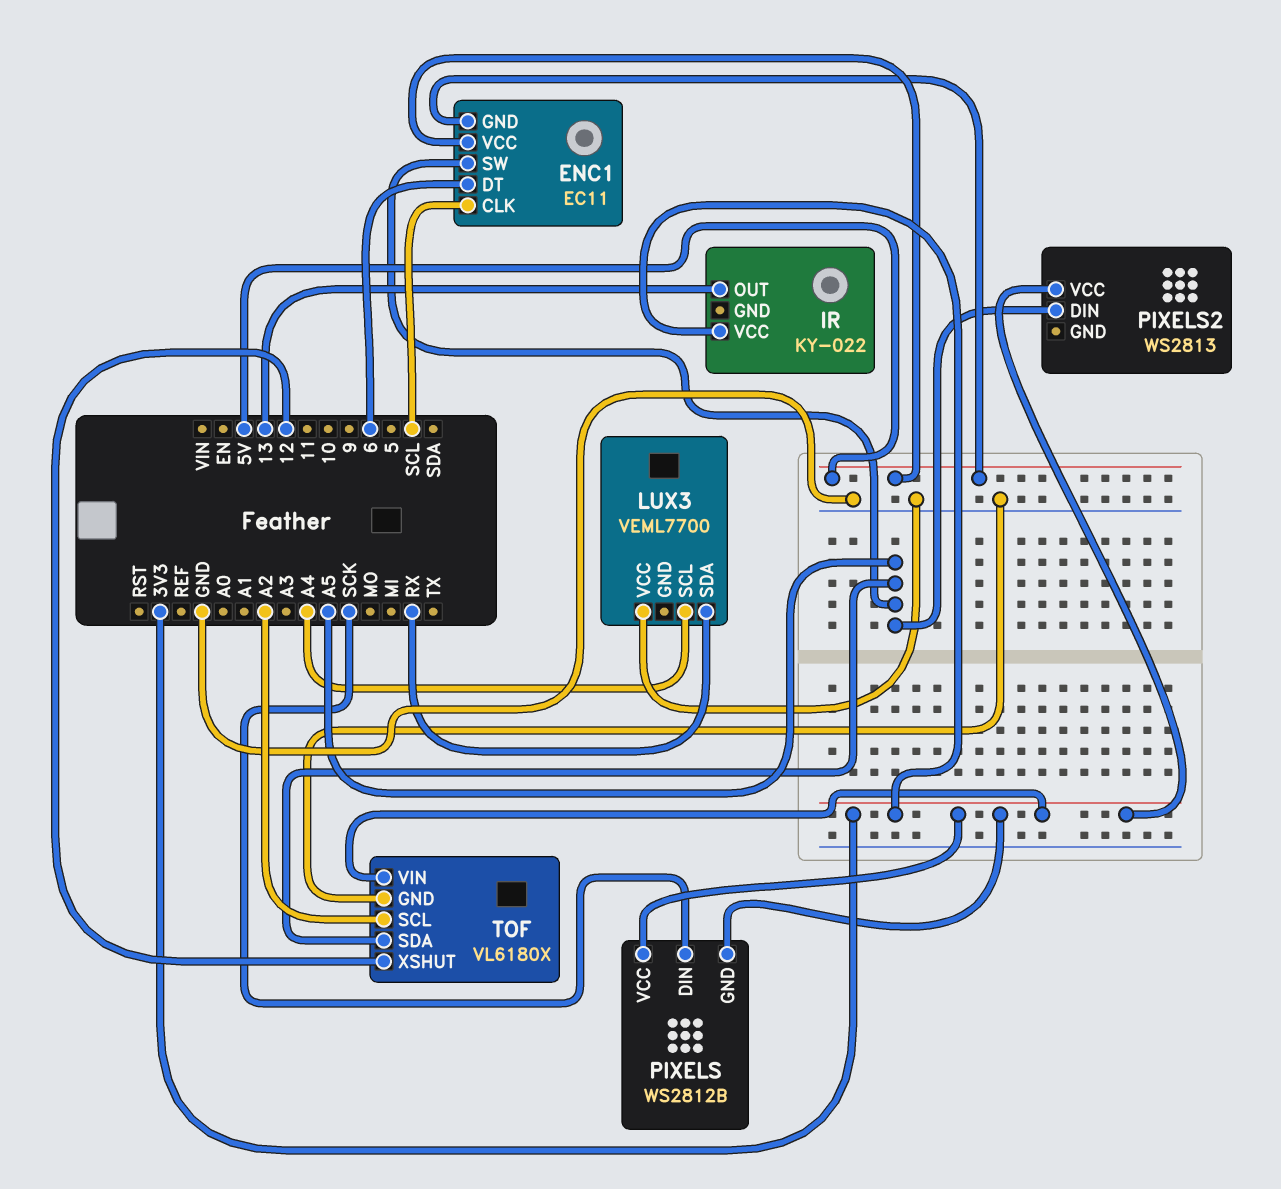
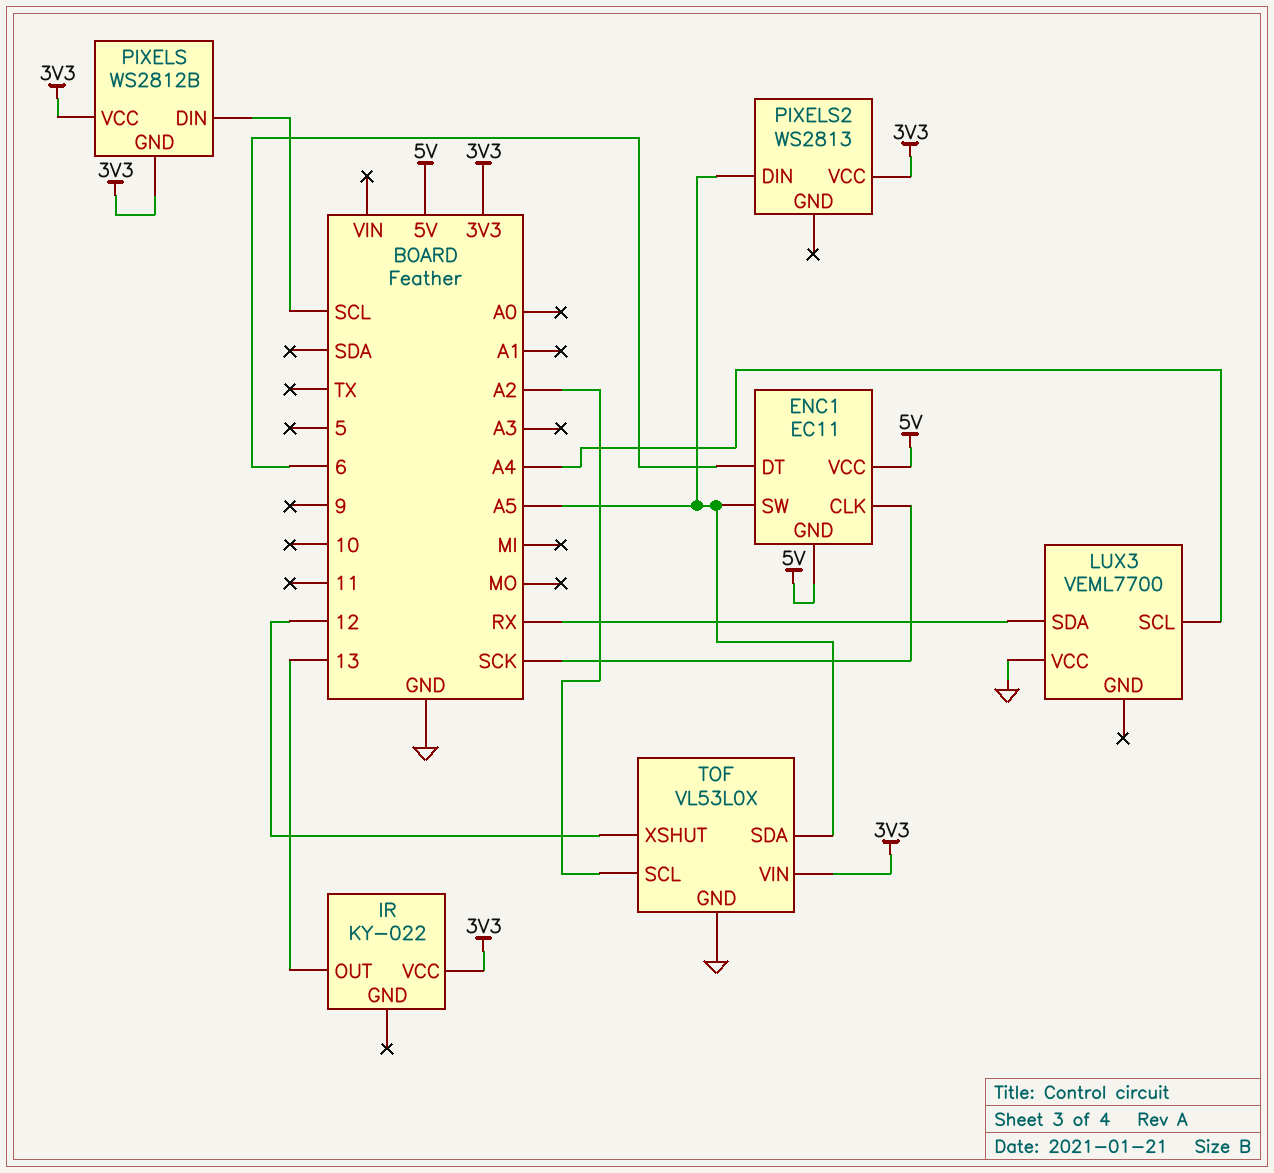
ENC1 pin CLK: SCL -> SCK
PIXELS pin DIN: SCK -> SCL
TOF: VL6180X -> VL53L0X

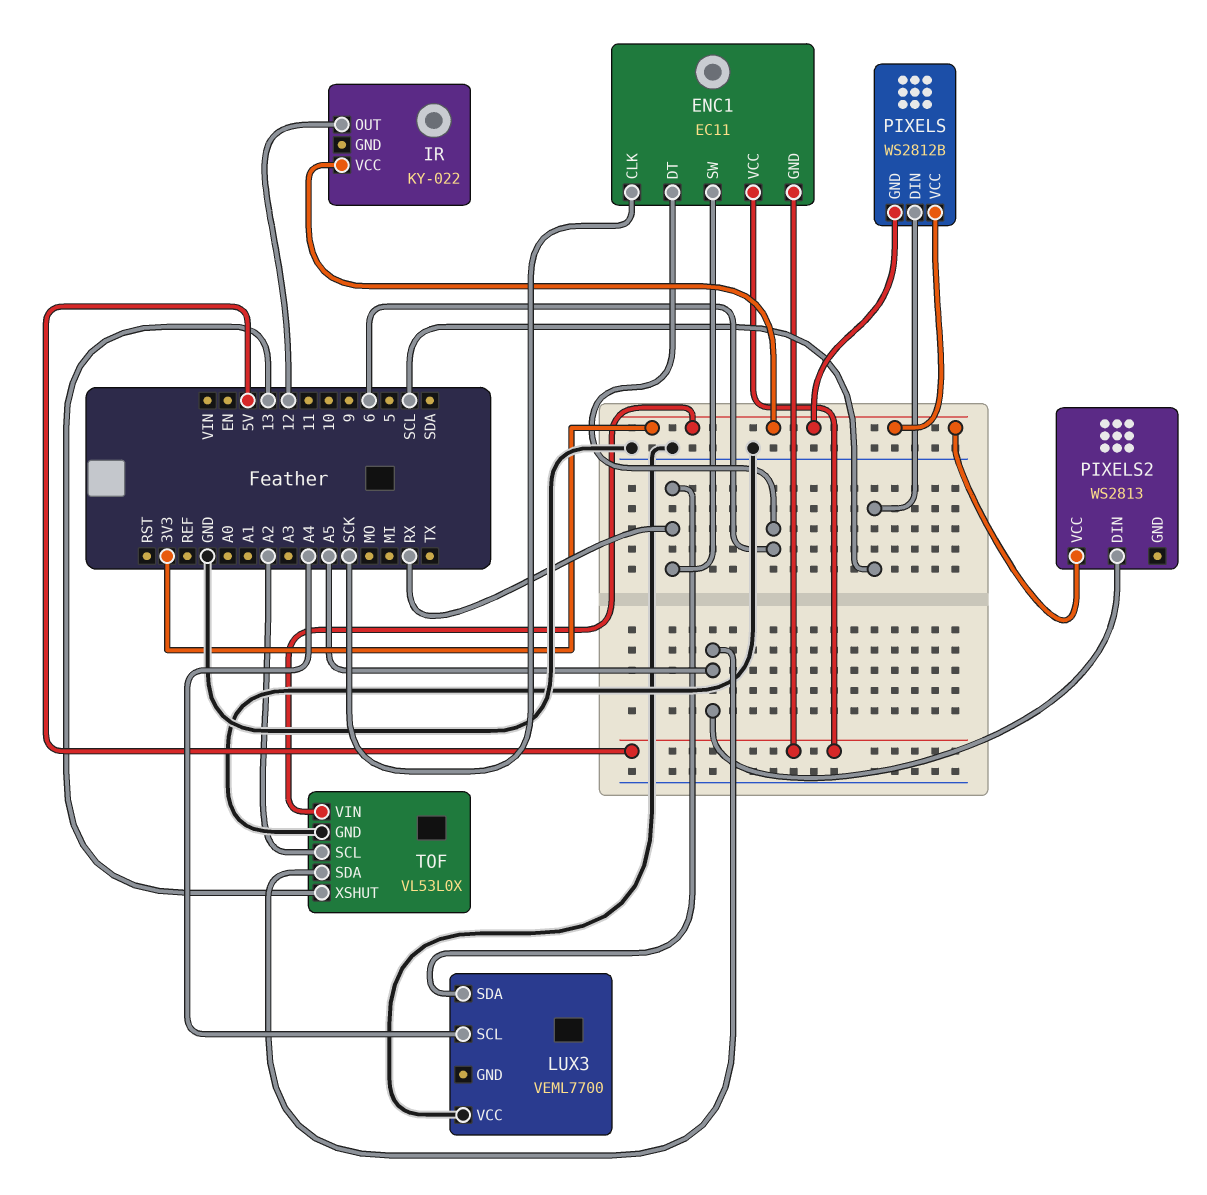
ENC1 pin SW: A5 -> RX
IR pin OUT: 13 -> 12
TOF pin XSHUT: 12 -> 13

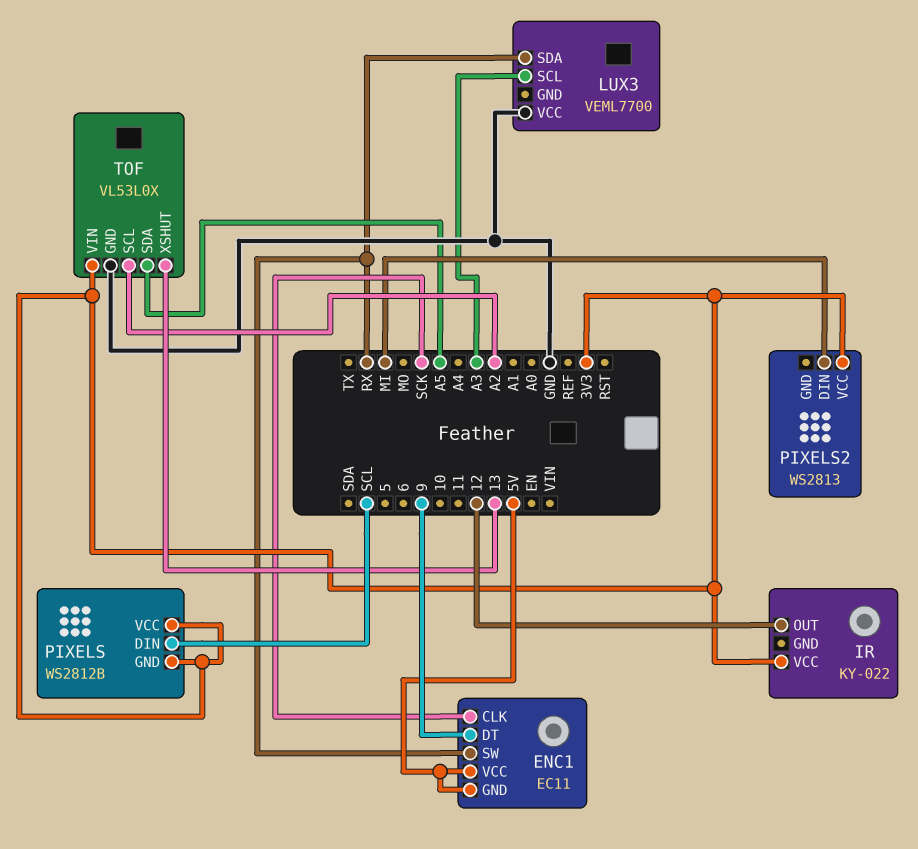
ENC1 pin DT: 6 -> 9
LUX3 pin SCL: A4 -> A3
PIXELS2 pin DIN: A5 -> MI

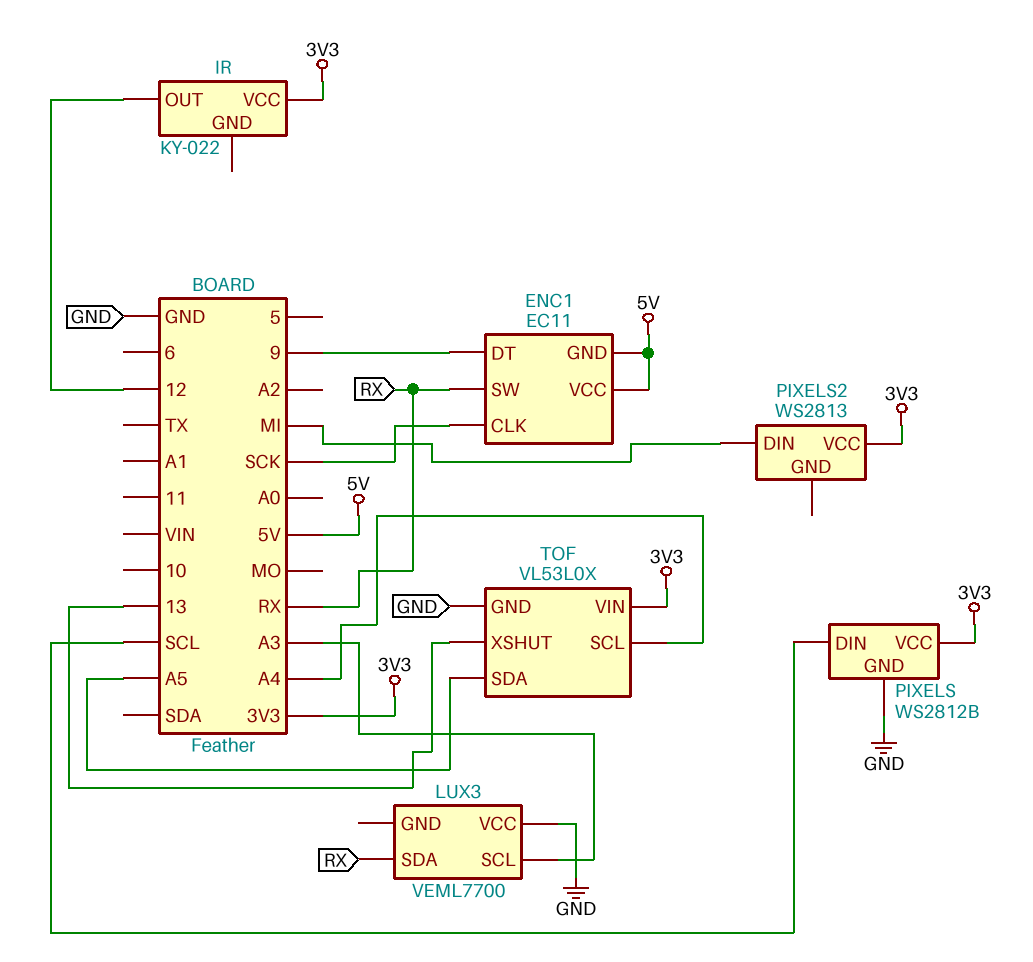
PIXELS pin GND: 3V3 -> GND
TOF pin SCL: A2 -> A4

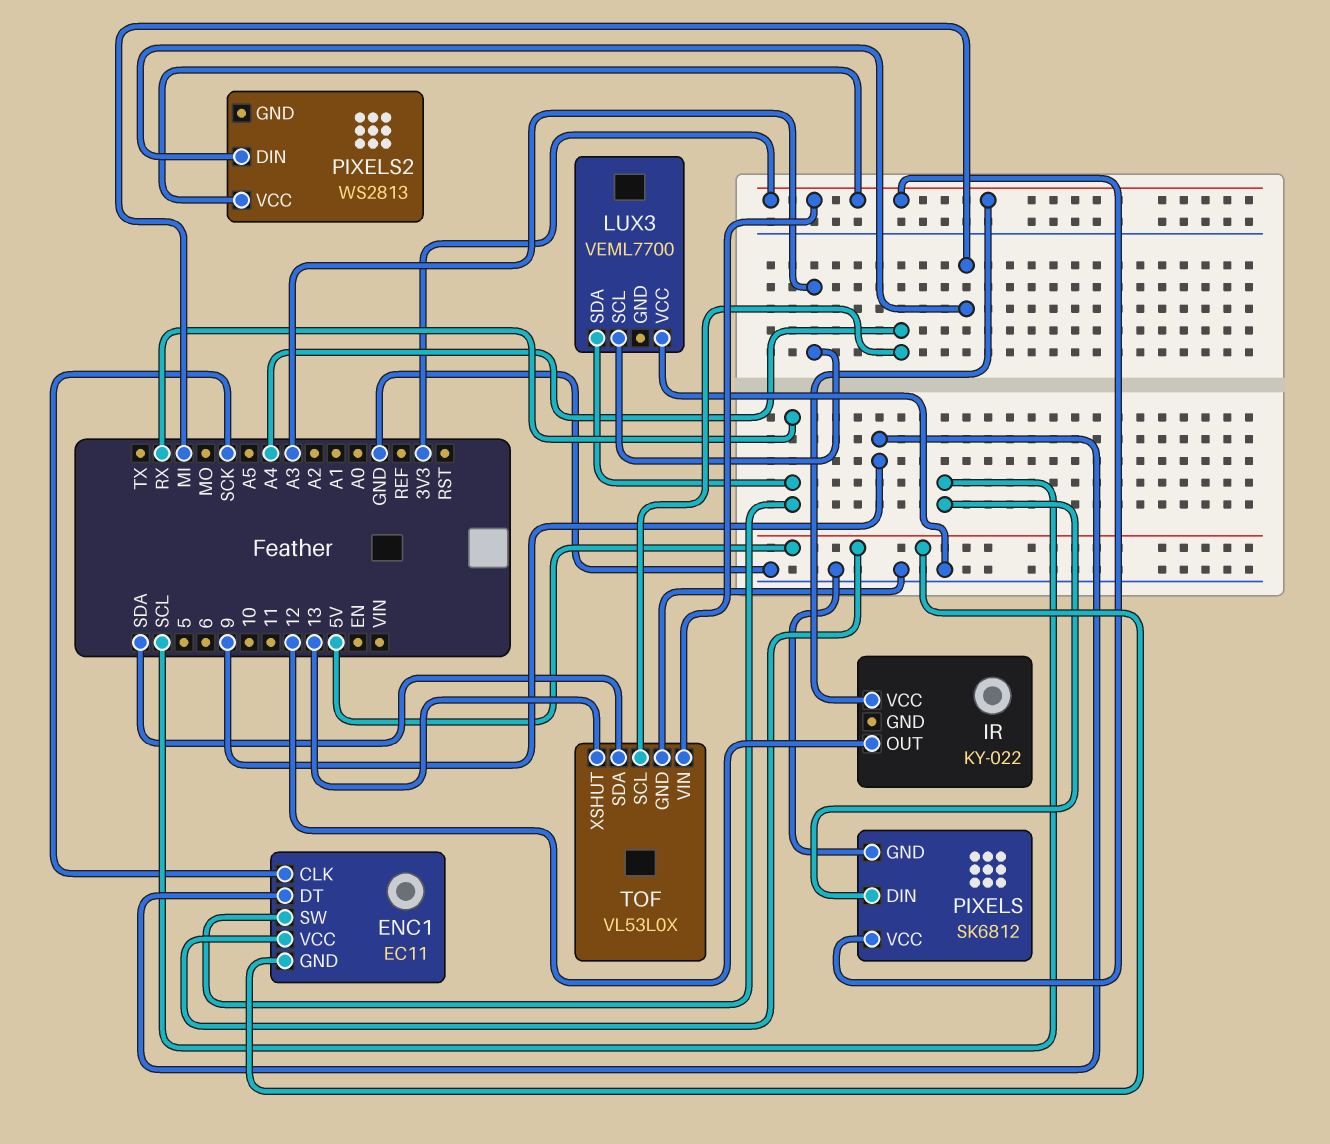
PIXELS: WS2812B -> SK6812
TOF pin SDA: A5 -> SDA

